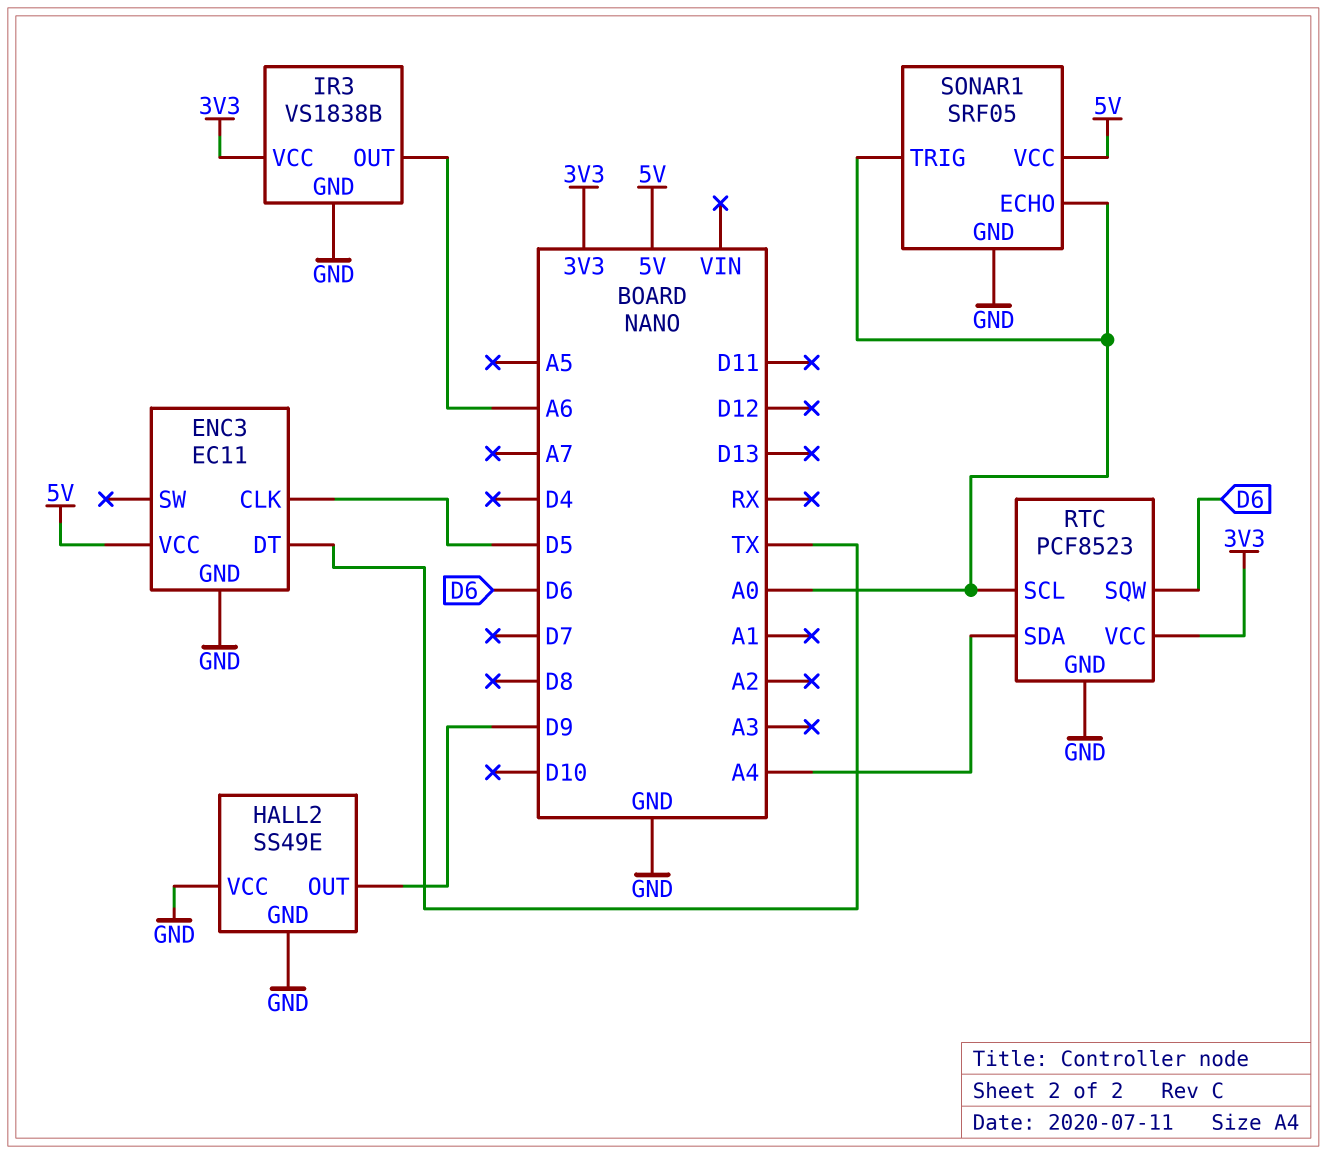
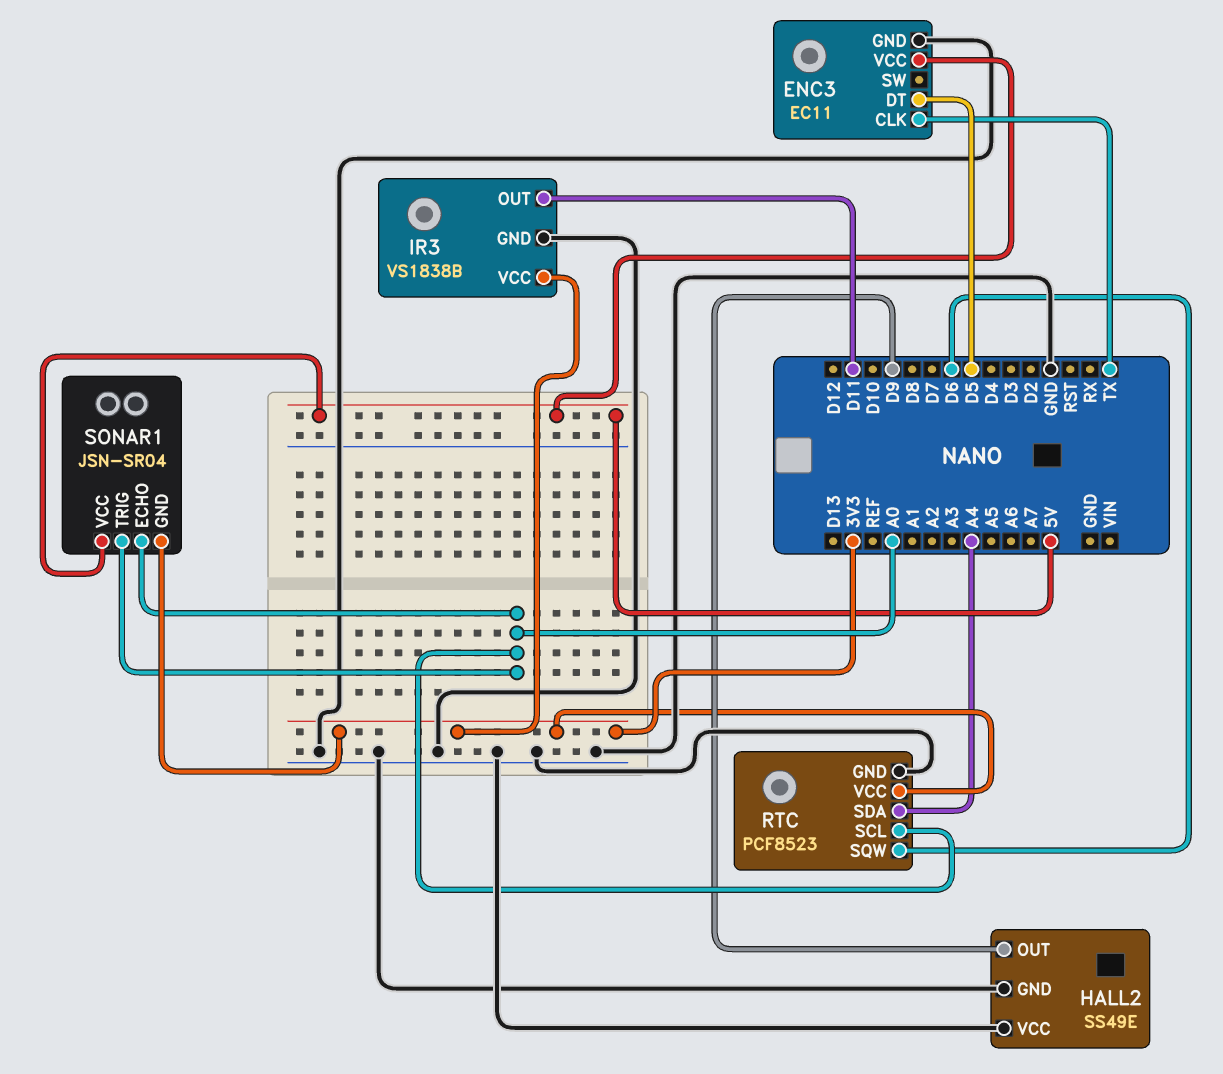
ENC3 pin CLK: D5 -> TX
ENC3 pin DT: TX -> D5
IR3 pin OUT: A6 -> D11
SONAR1: SRF05 -> JSN-SR04
SONAR1 pin GND: GND -> 3V3

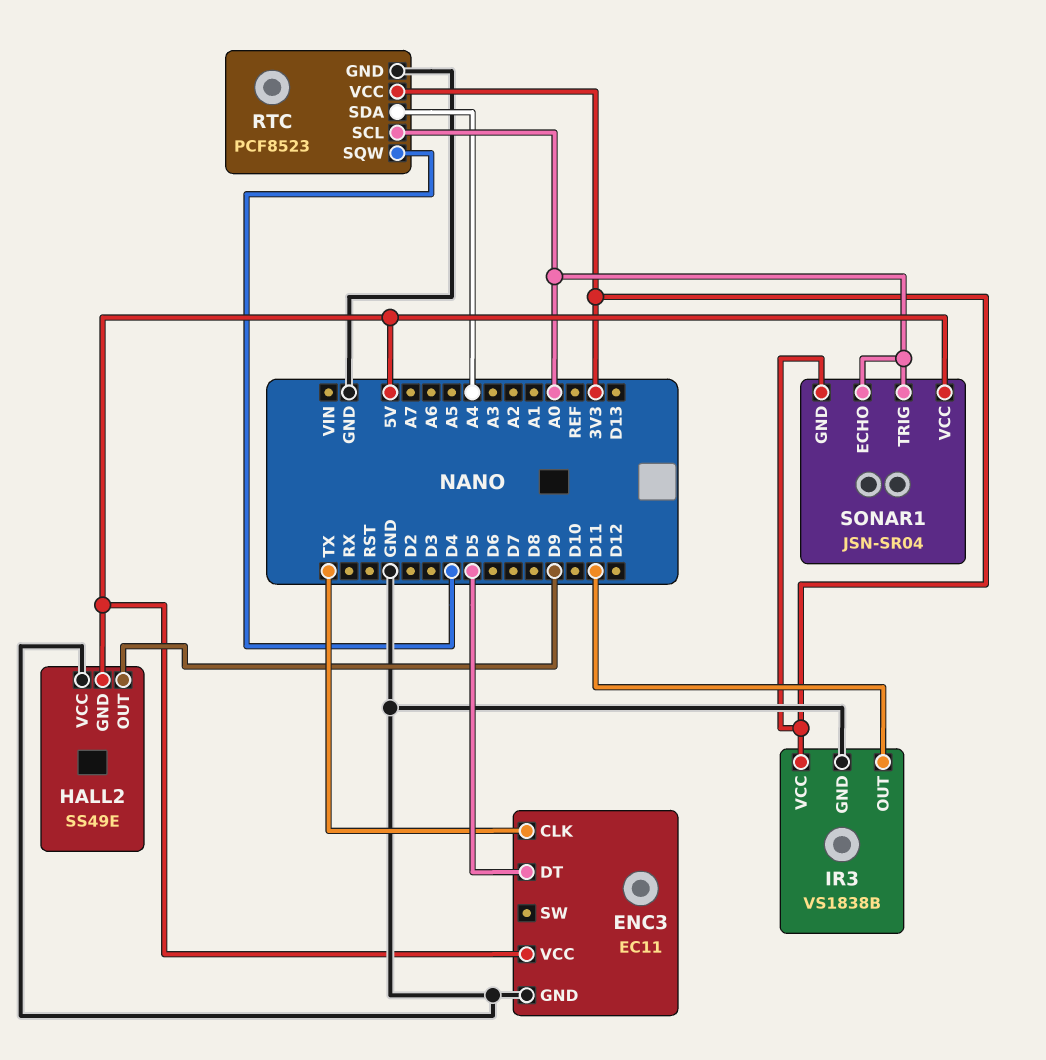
HALL2 pin GND: GND -> 5V
RTC pin SQW: D6 -> D4

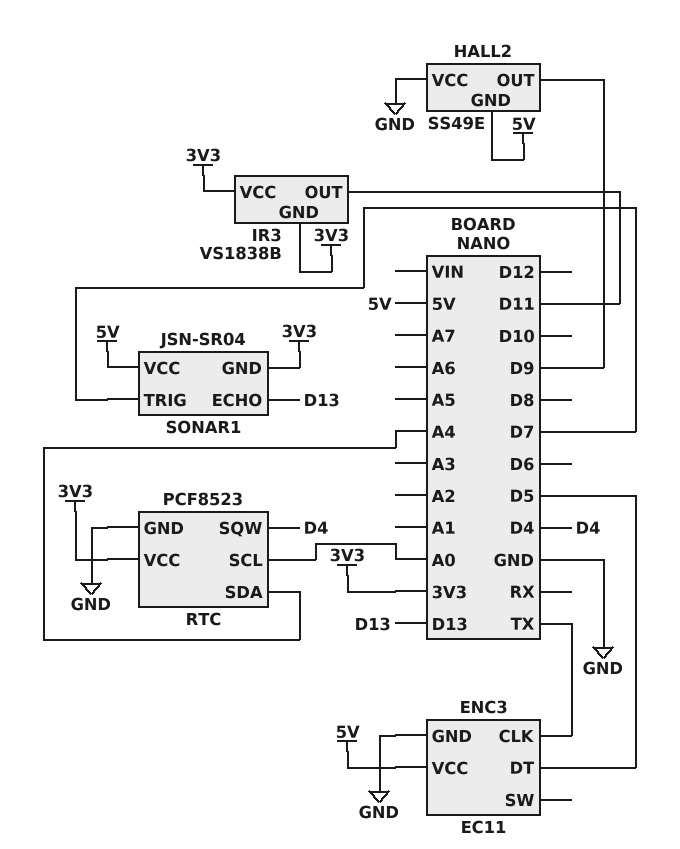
IR3 pin GND: GND -> 3V3
SONAR1 pin ECHO: A0 -> D13
SONAR1 pin TRIG: A0 -> D7

